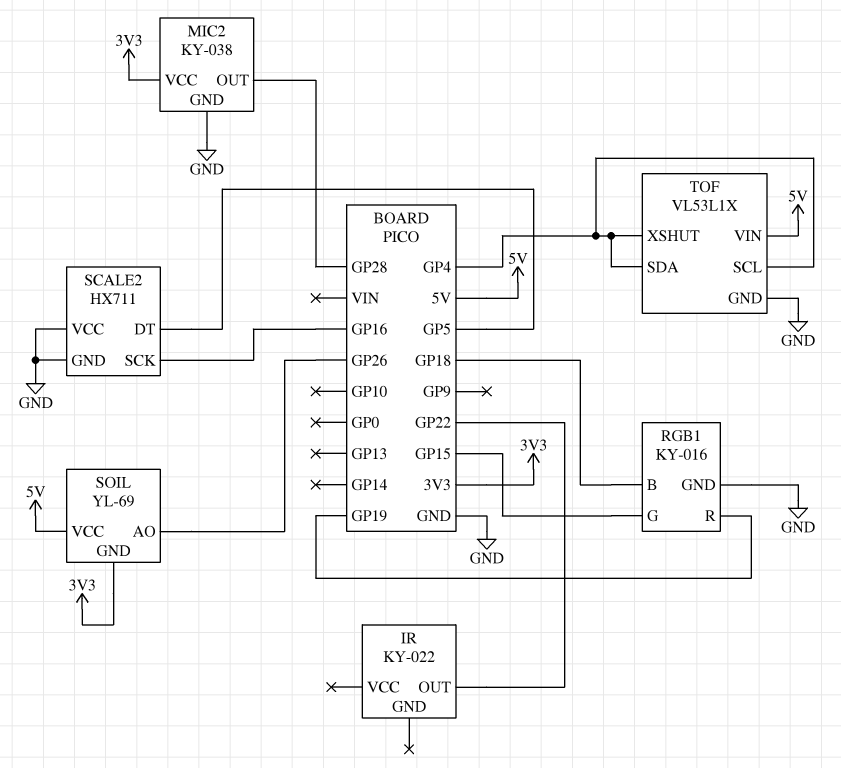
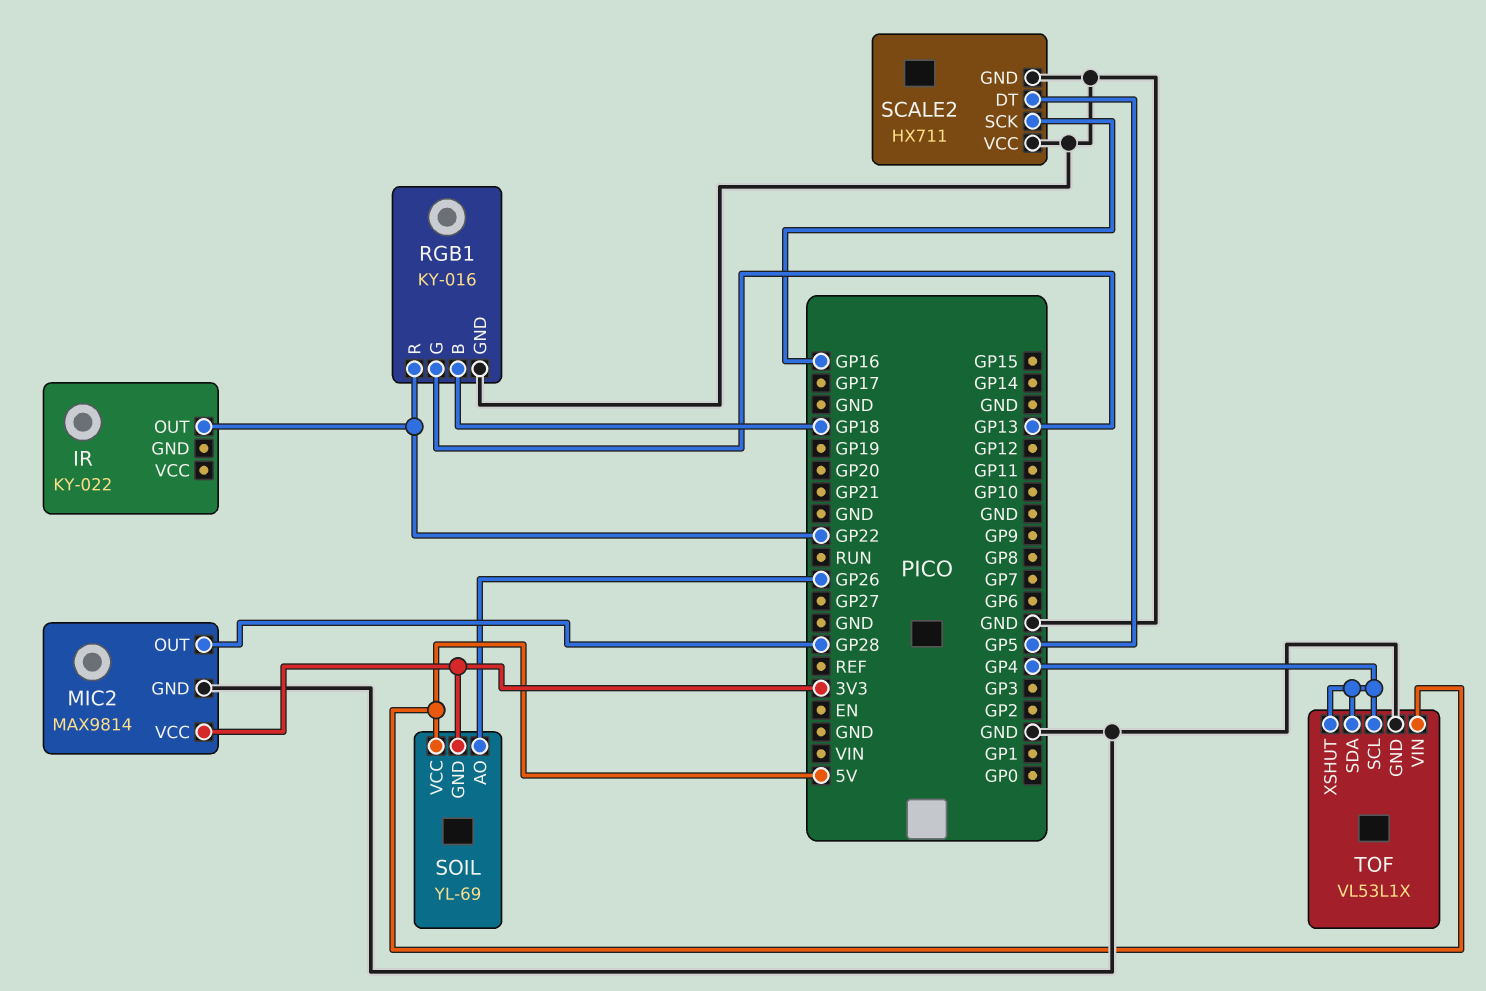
MIC2: KY-038 -> MAX9814
RGB1 pin G: GP15 -> GP13
RGB1 pin R: GP19 -> GP22

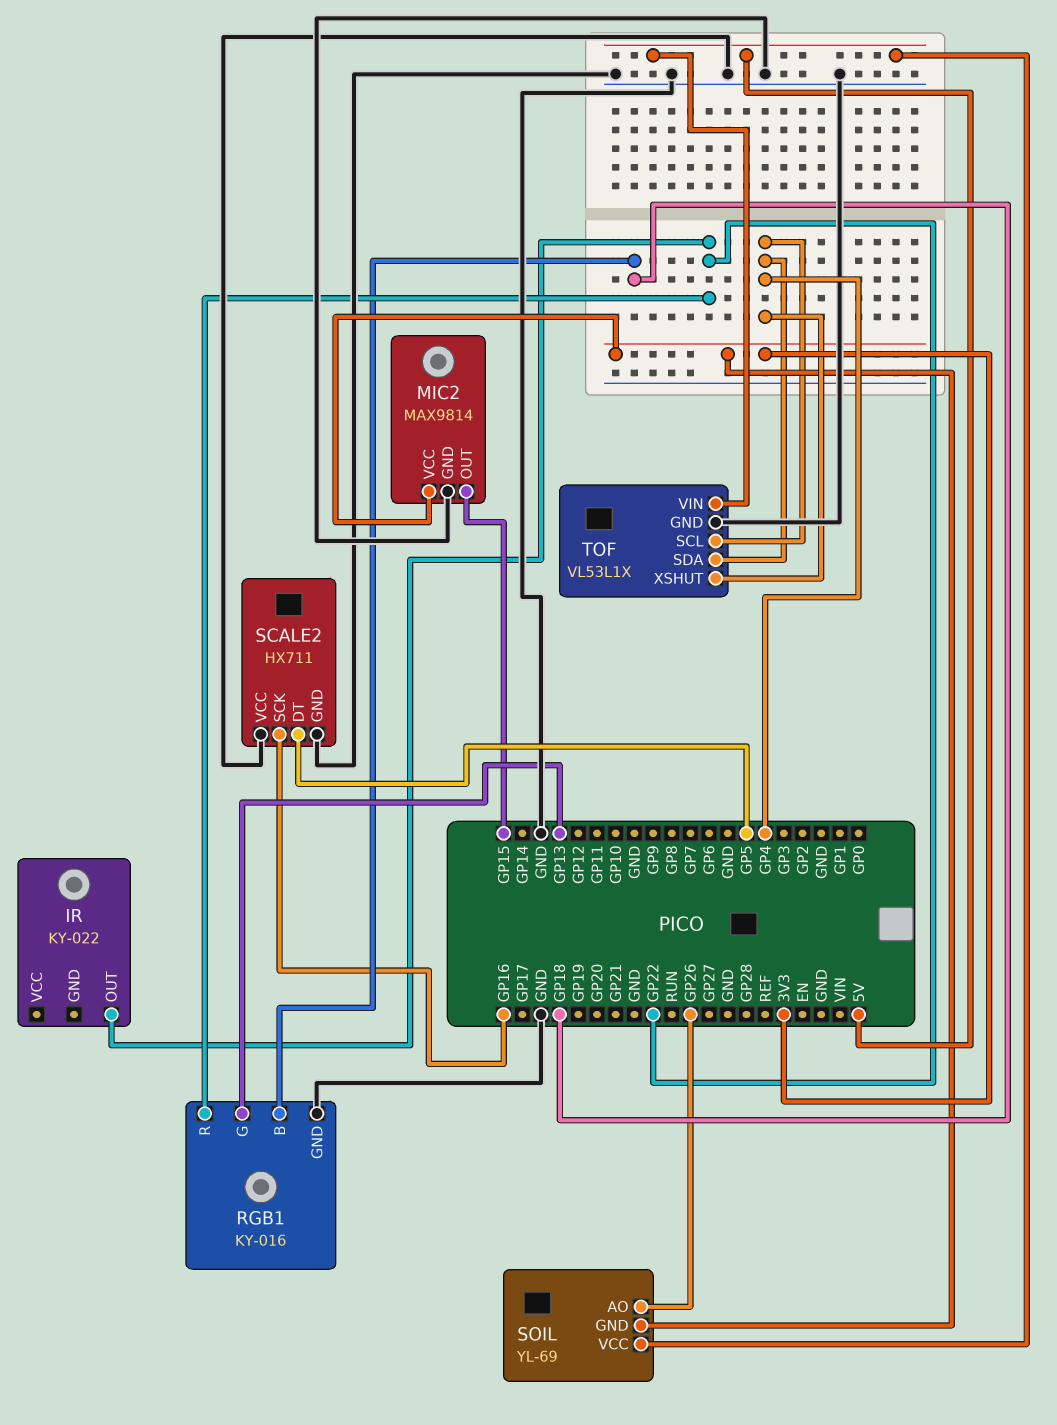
MIC2 pin OUT: GP28 -> GP15

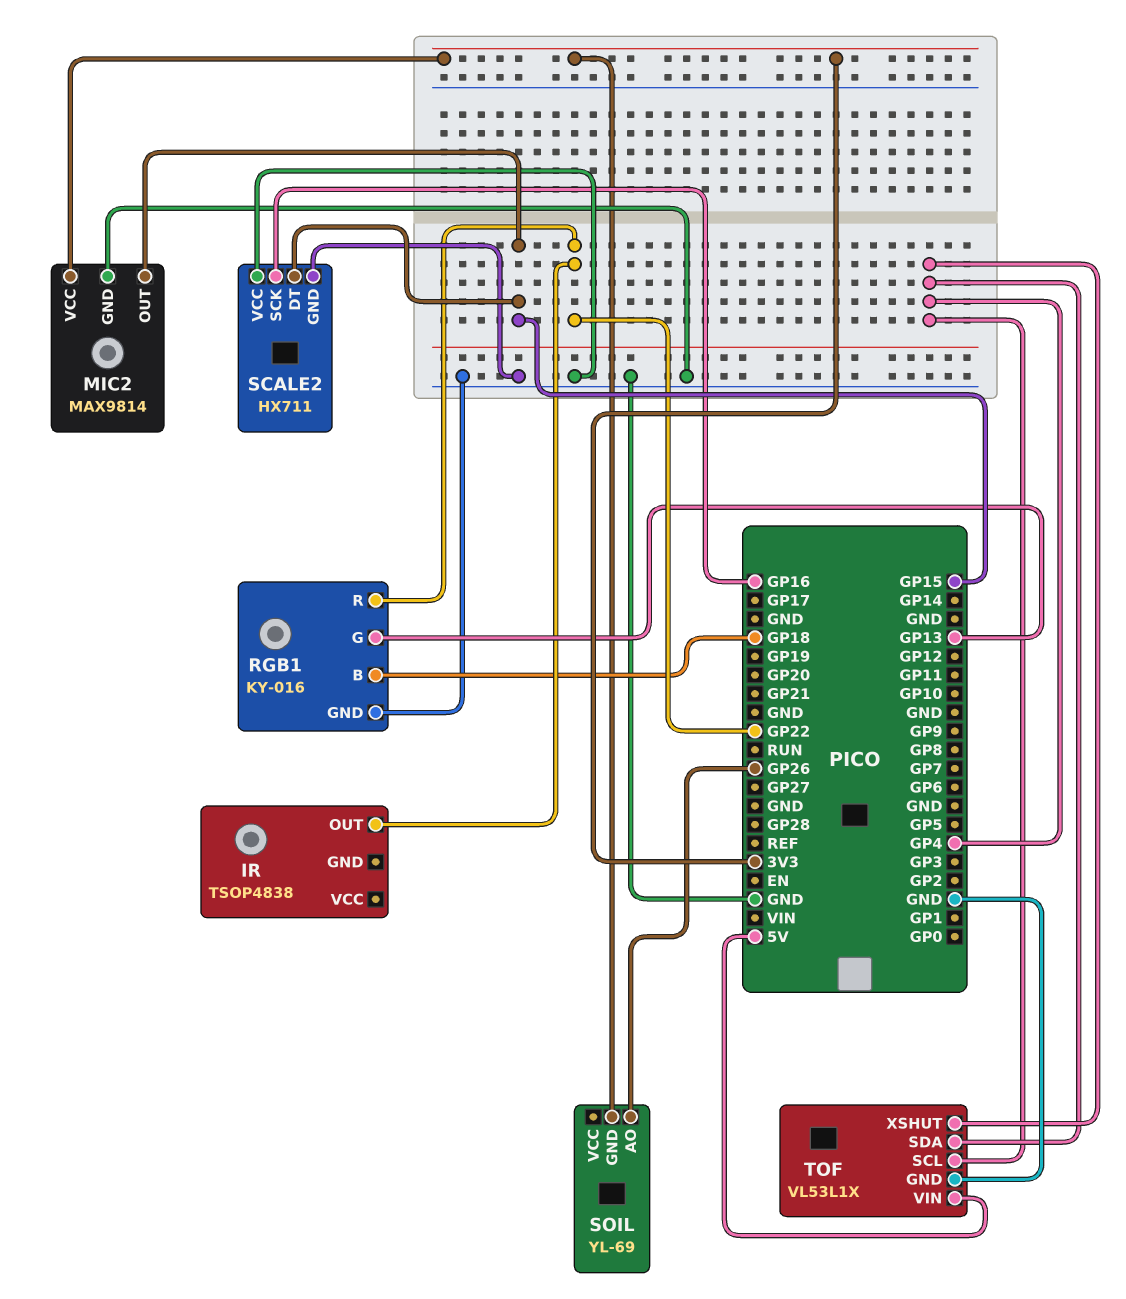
IR: KY-022 -> TSOP4838
SCALE2 pin DT: GP5 -> GP15
SOIL pin VCC: 5V -> none

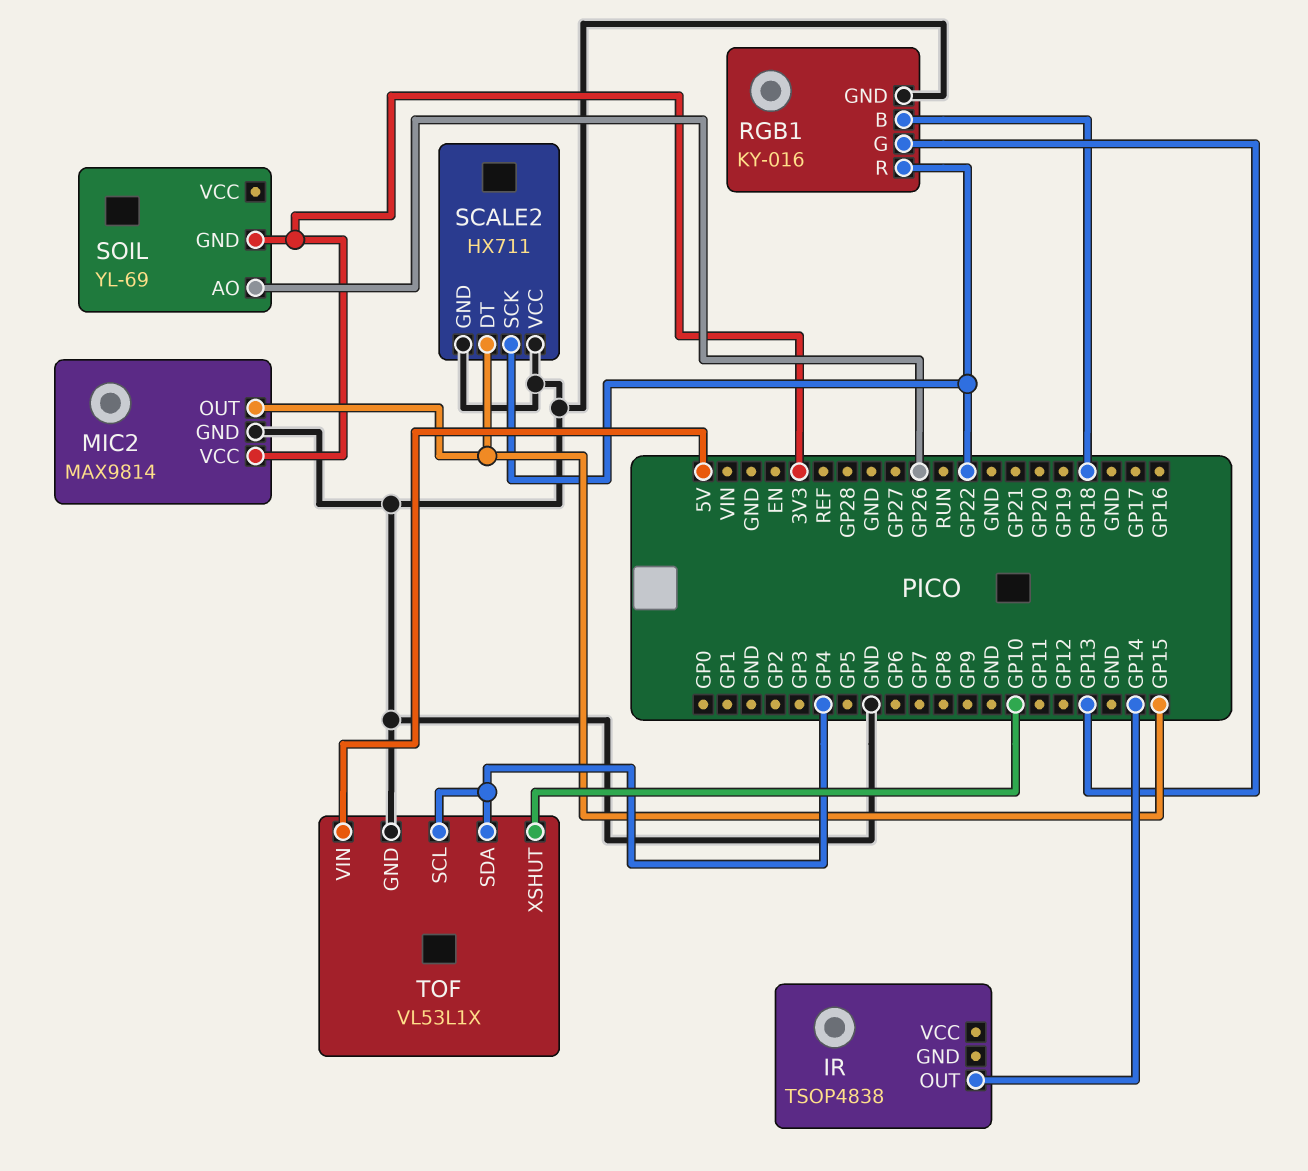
IR pin OUT: GP22 -> GP14
SCALE2 pin SCK: GP16 -> GP22
TOF pin XSHUT: GP4 -> GP10

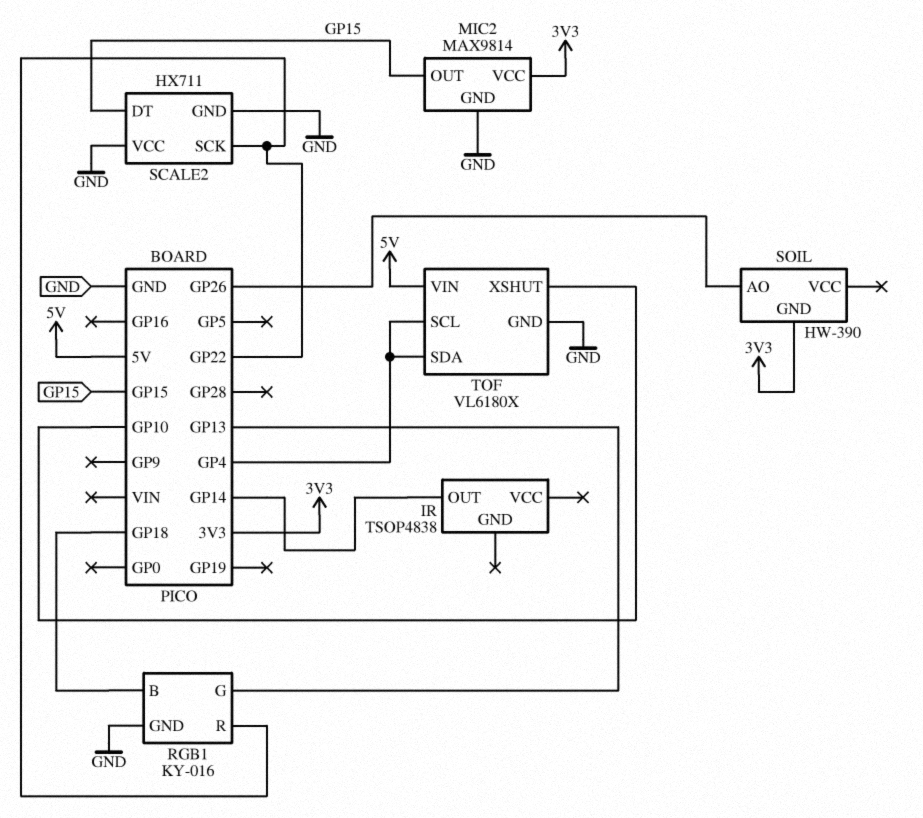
SOIL: YL-69 -> HW-390
TOF: VL53L1X -> VL6180X

